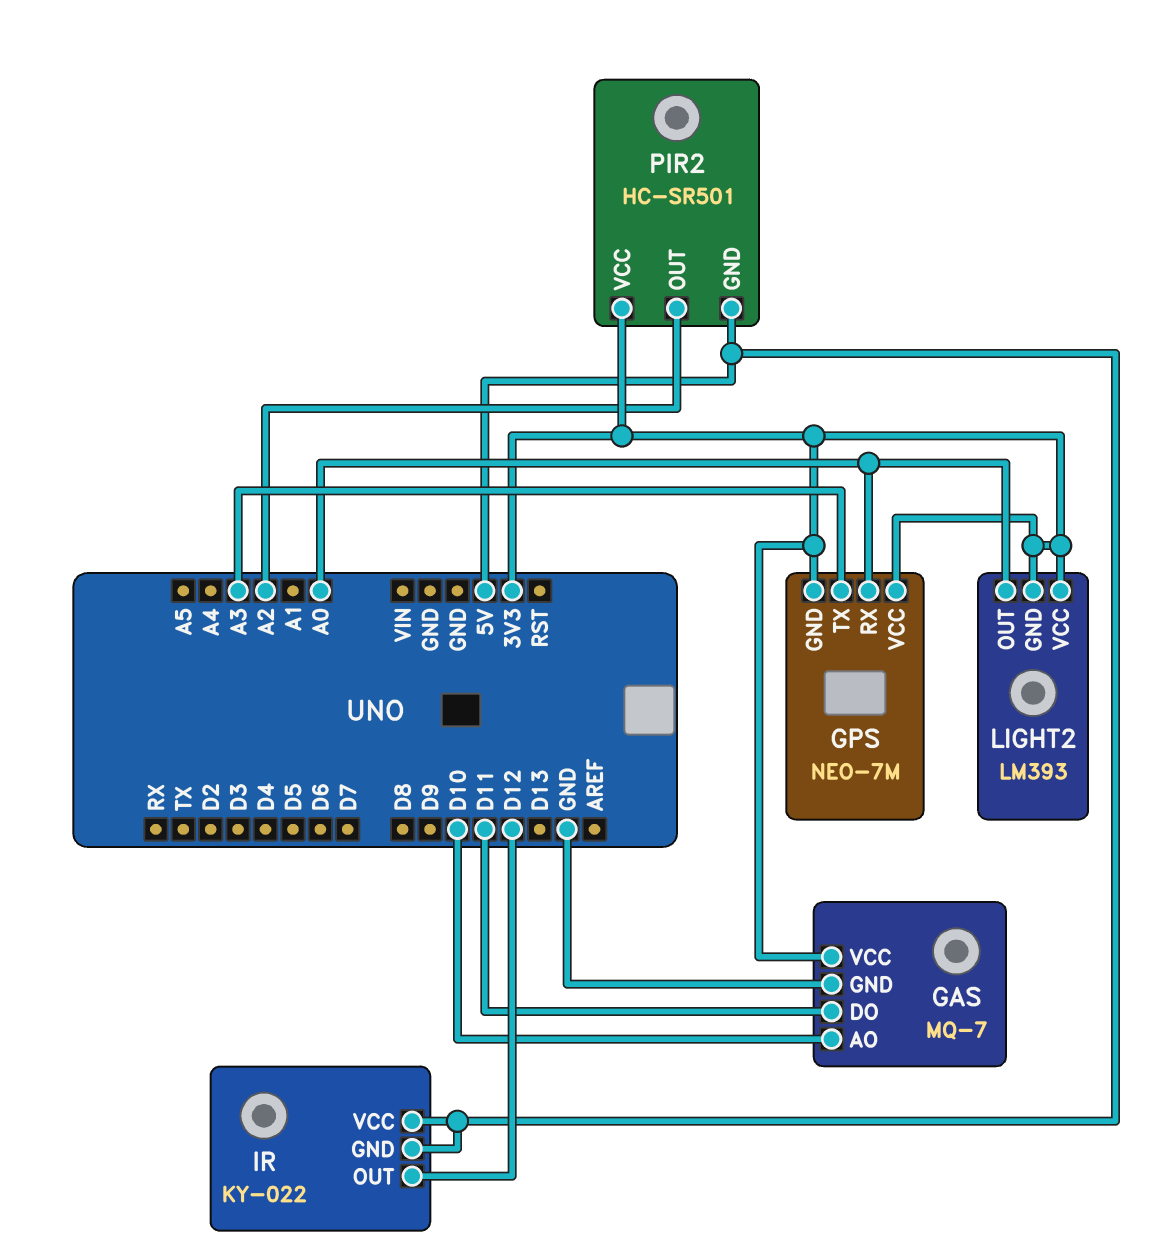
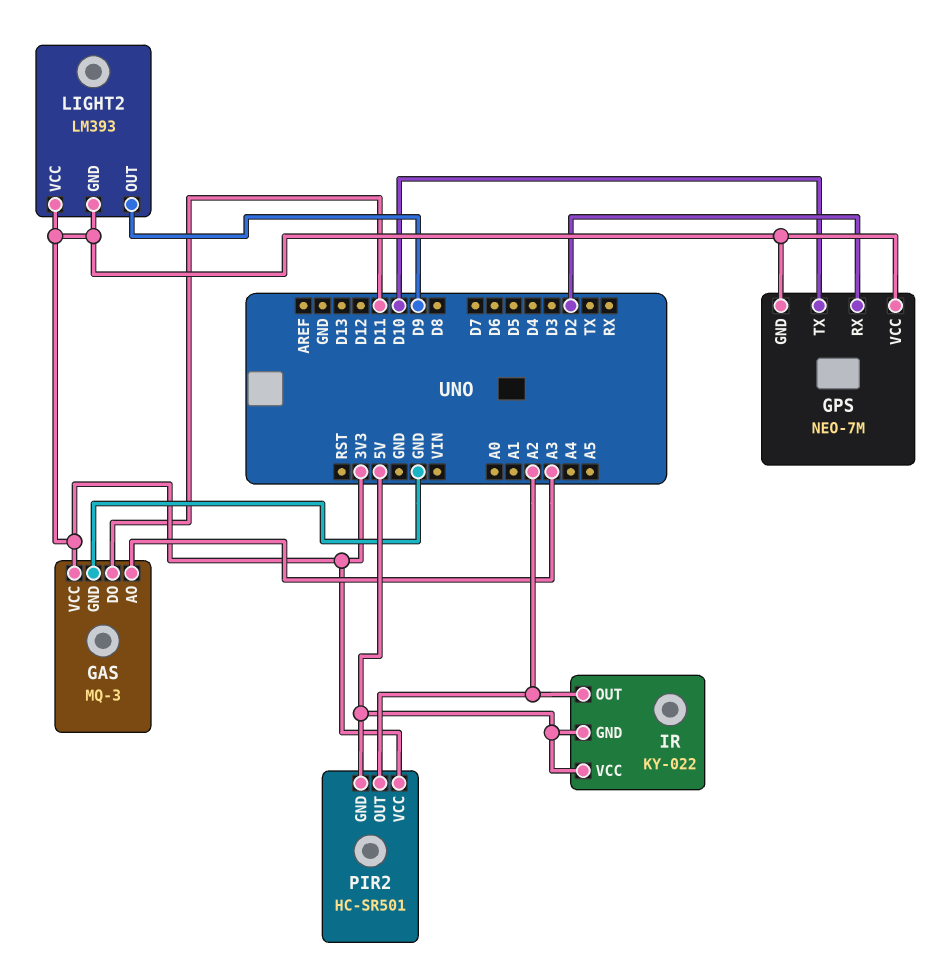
GAS: MQ-7 -> MQ-3
GAS pin AO: D10 -> A3
GPS pin RX: A0 -> D2
GPS pin TX: A3 -> D10
IR pin OUT: D12 -> A2
LIGHT2 pin OUT: A0 -> D9

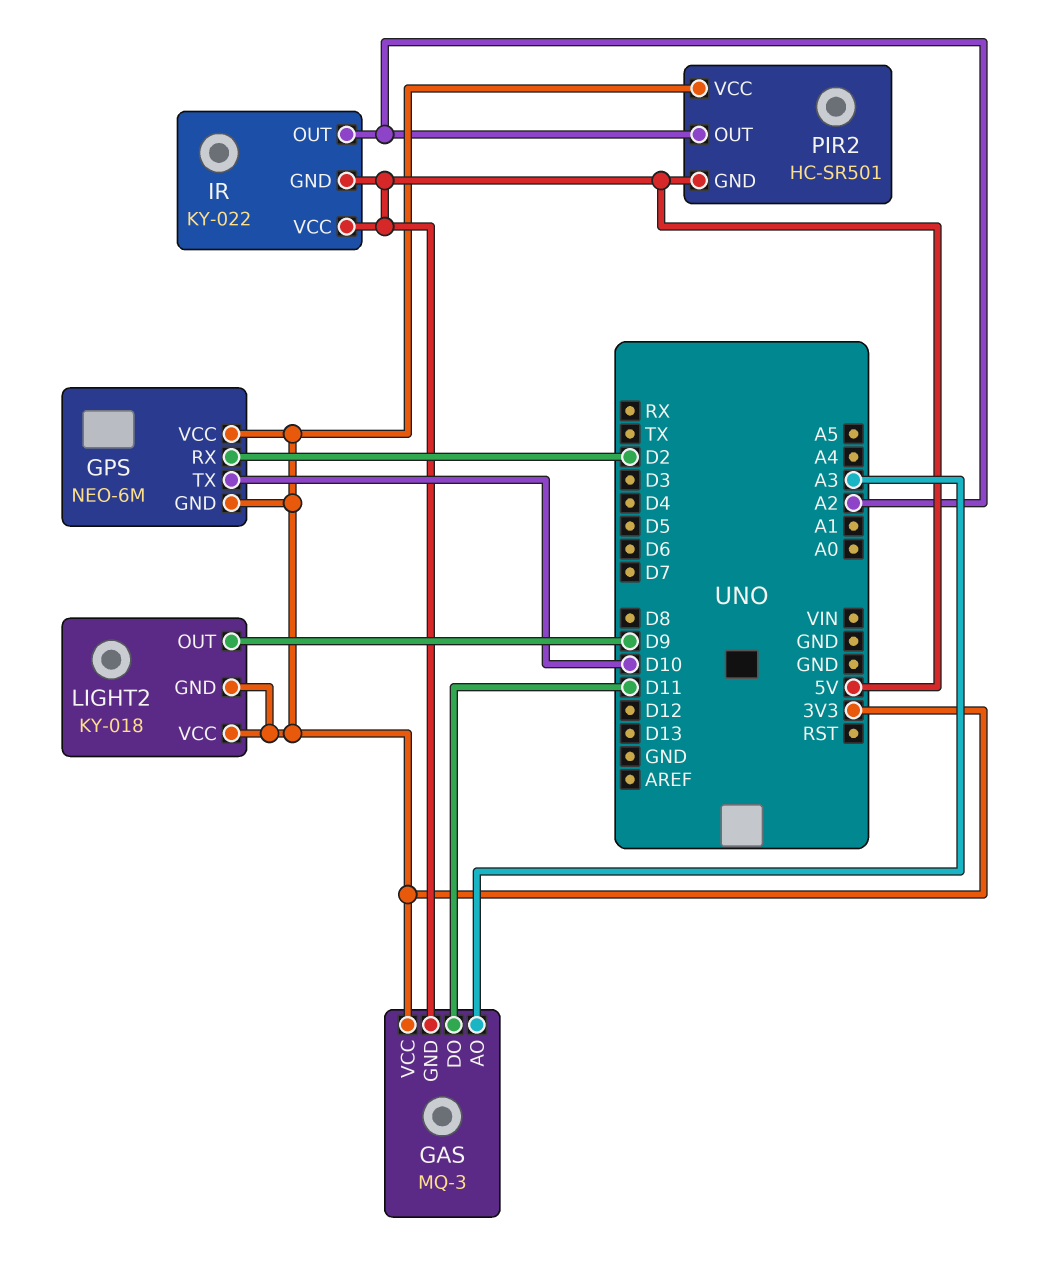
GAS pin GND: GND -> 5V
GPS: NEO-7M -> NEO-6M
LIGHT2: LM393 -> KY-018

